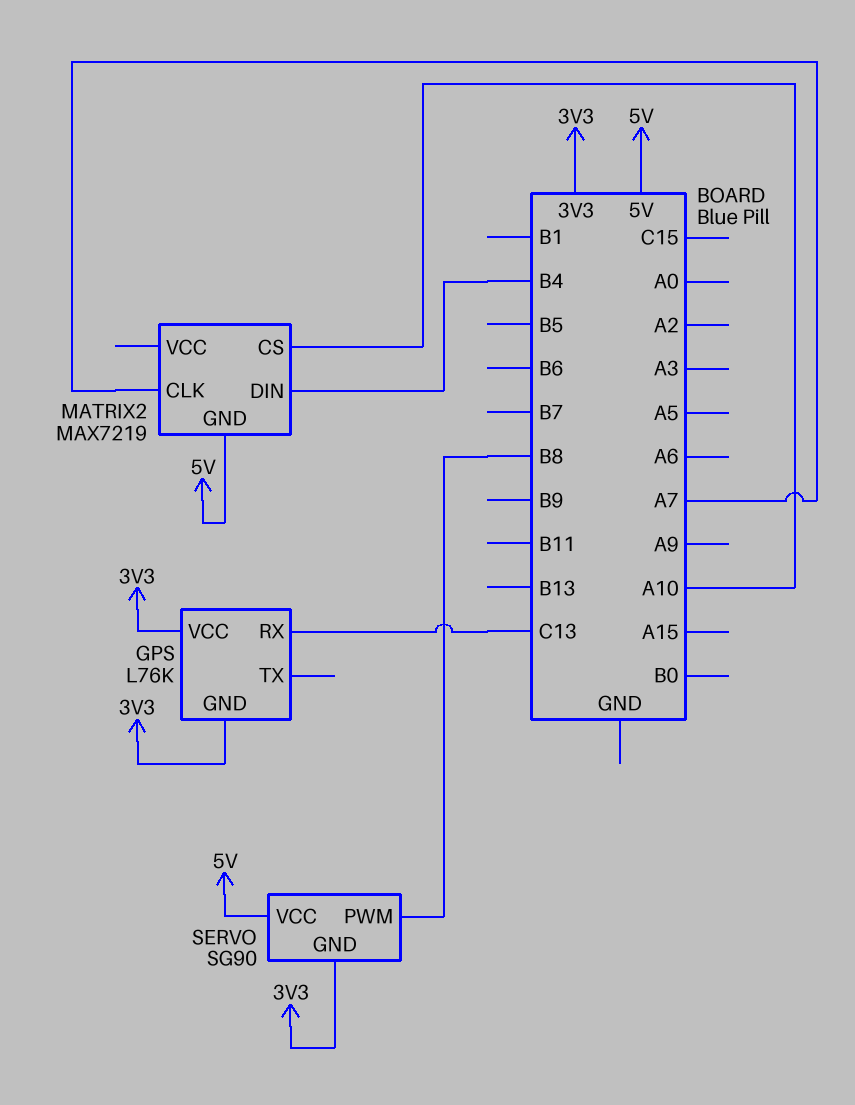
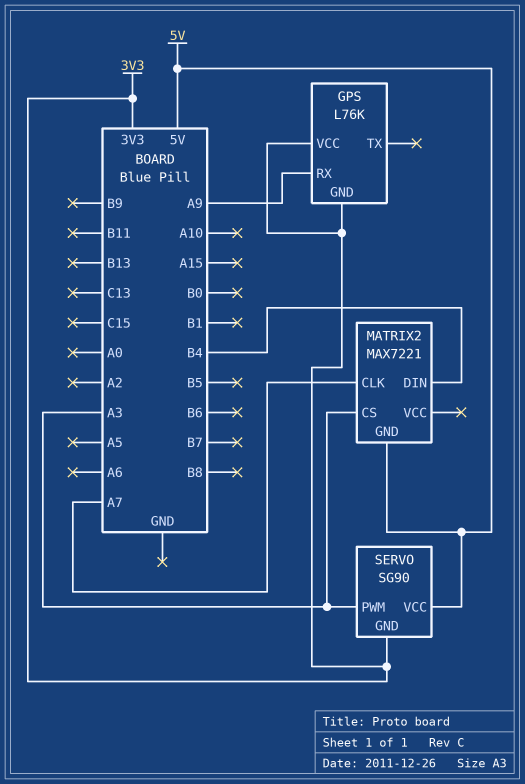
GPS pin RX: C13 -> A9
MATRIX2: MAX7219 -> MAX7221
MATRIX2 pin CS: A10 -> A3
SERVO pin PWM: B8 -> A3

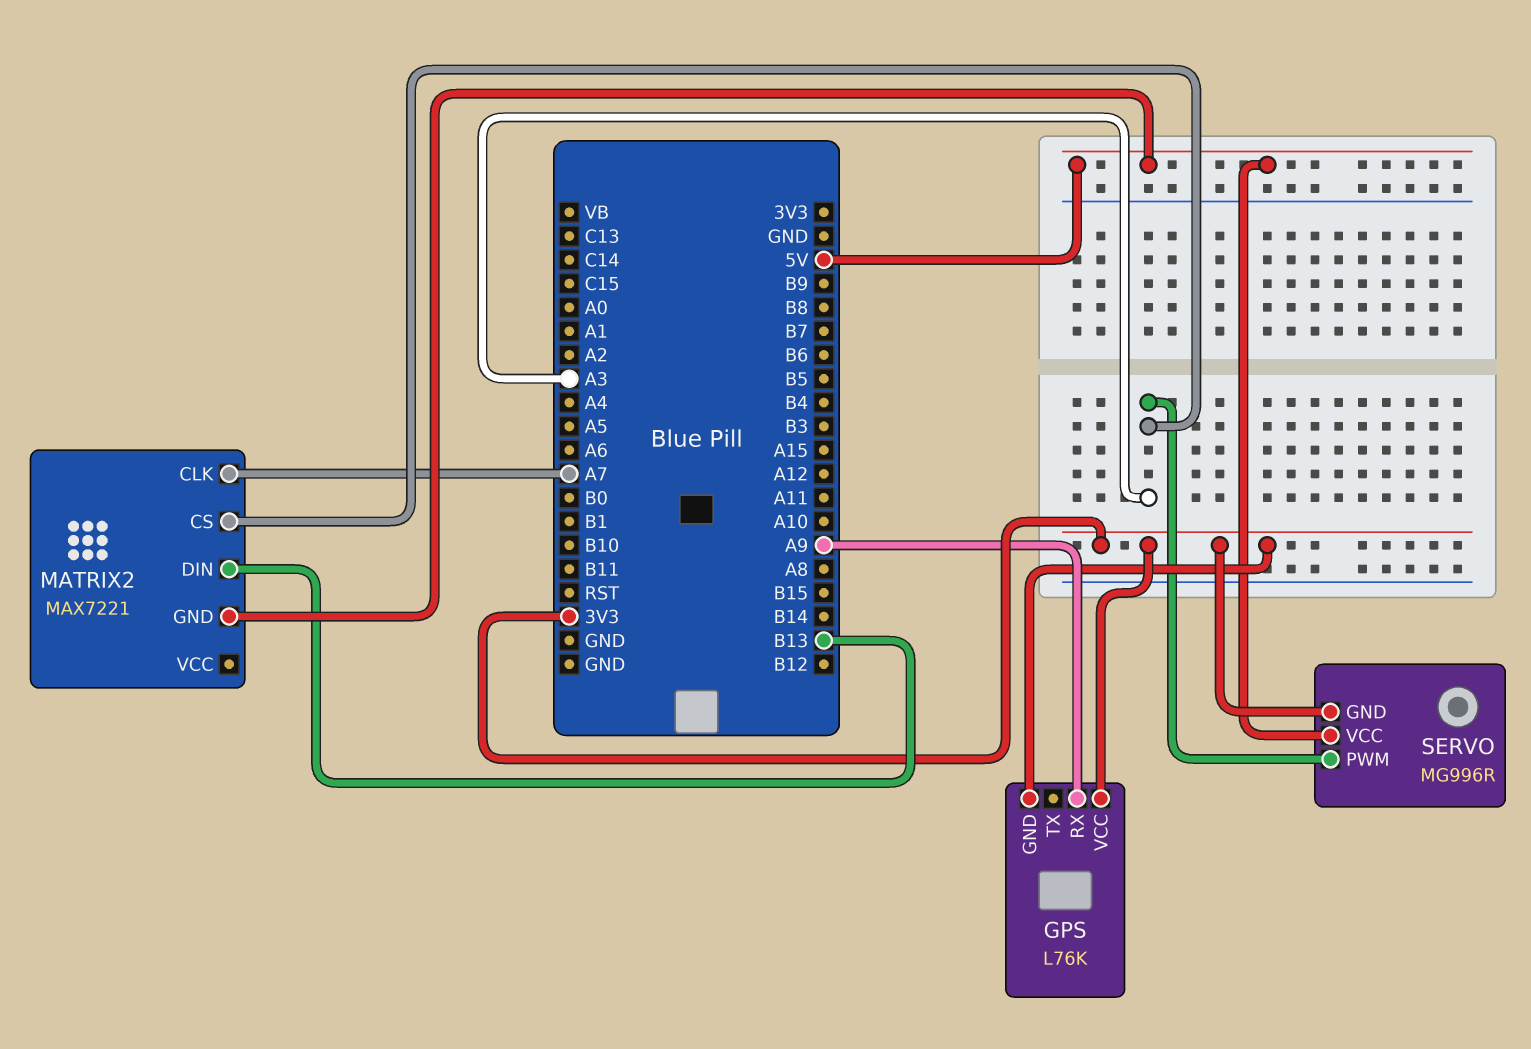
MATRIX2 pin DIN: B4 -> B13
SERVO: SG90 -> MG996R

